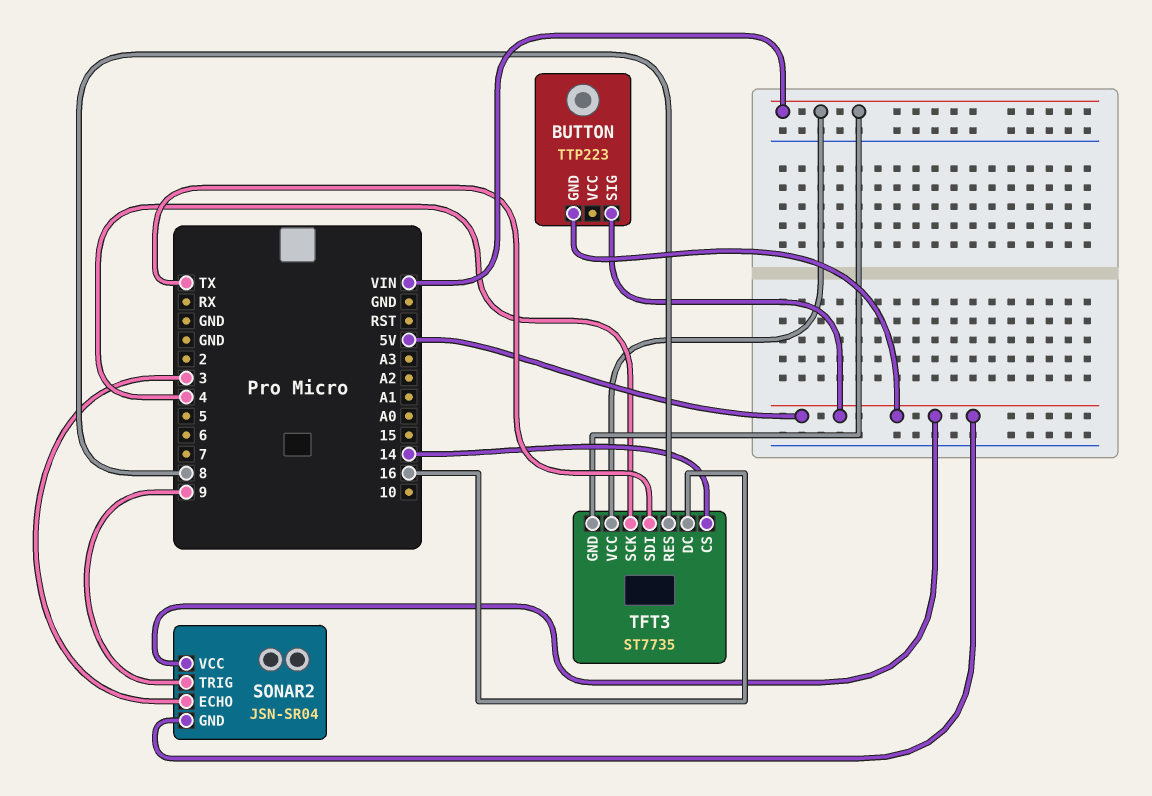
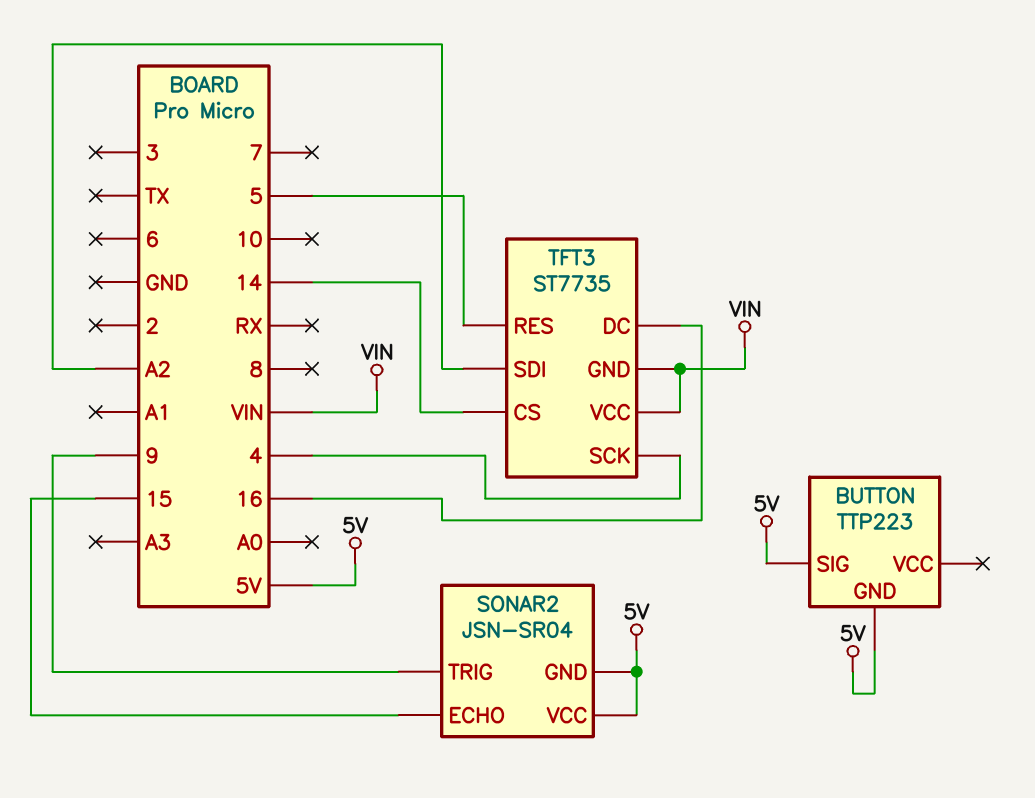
SONAR2 pin ECHO: 3 -> 15
TFT3 pin RES: 8 -> 5
TFT3 pin SDI: TX -> A2

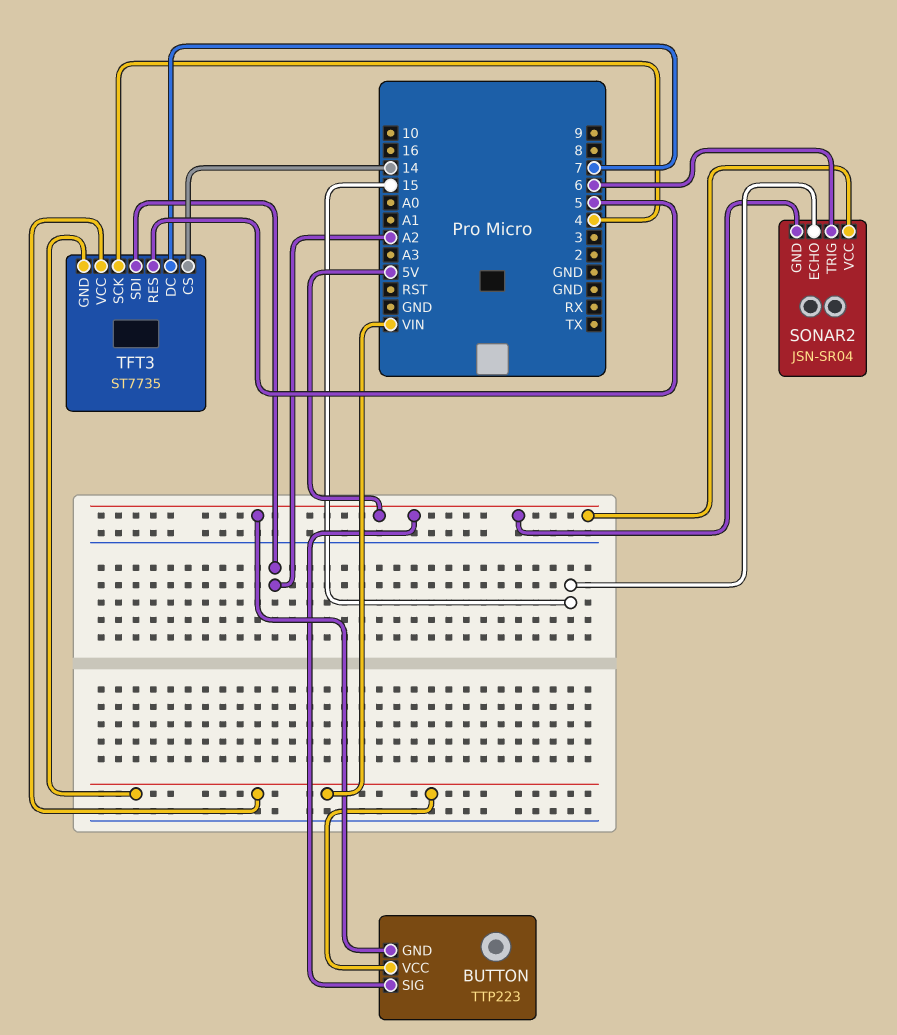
BUTTON pin VCC: none -> VIN
SONAR2 pin TRIG: 9 -> 6
TFT3 pin DC: 16 -> 7

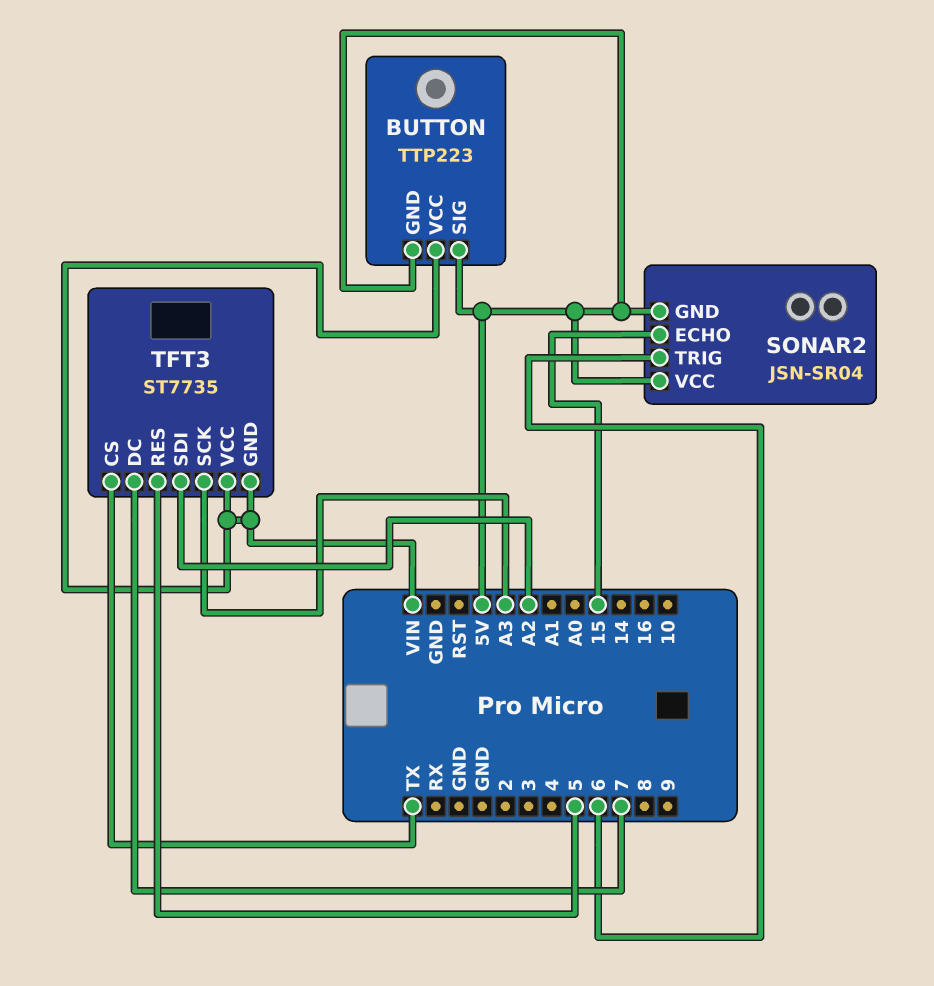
TFT3 pin CS: 14 -> TX
TFT3 pin SCK: 4 -> A3

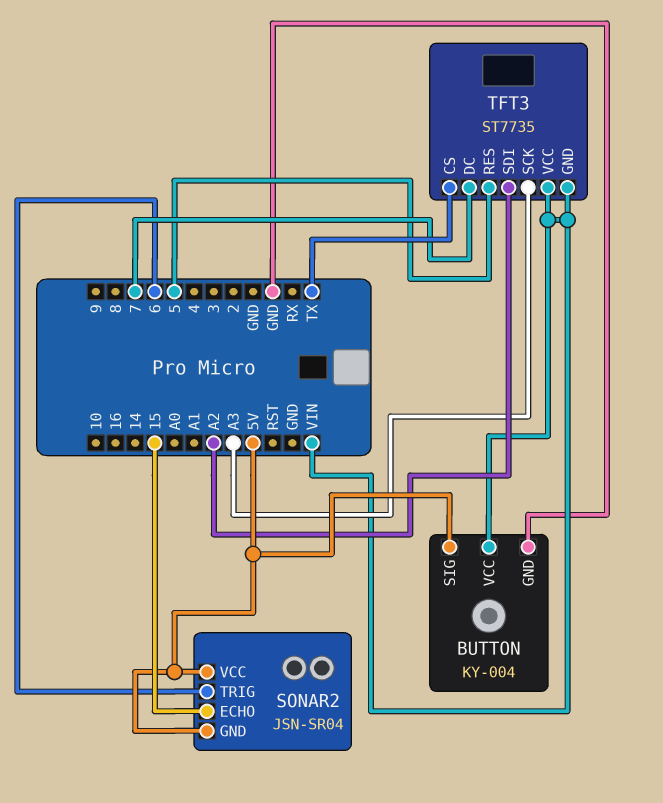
BUTTON: TTP223 -> KY-004
BUTTON pin GND: 5V -> GND

